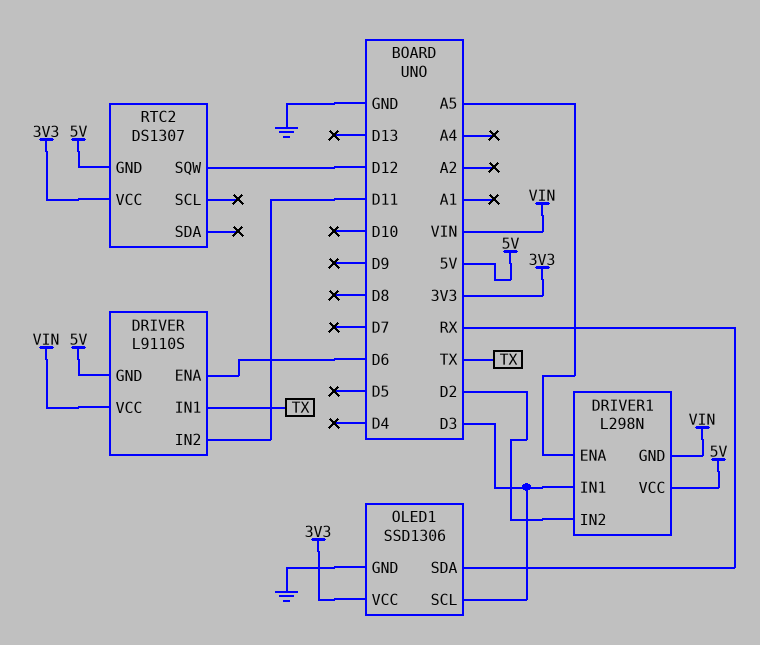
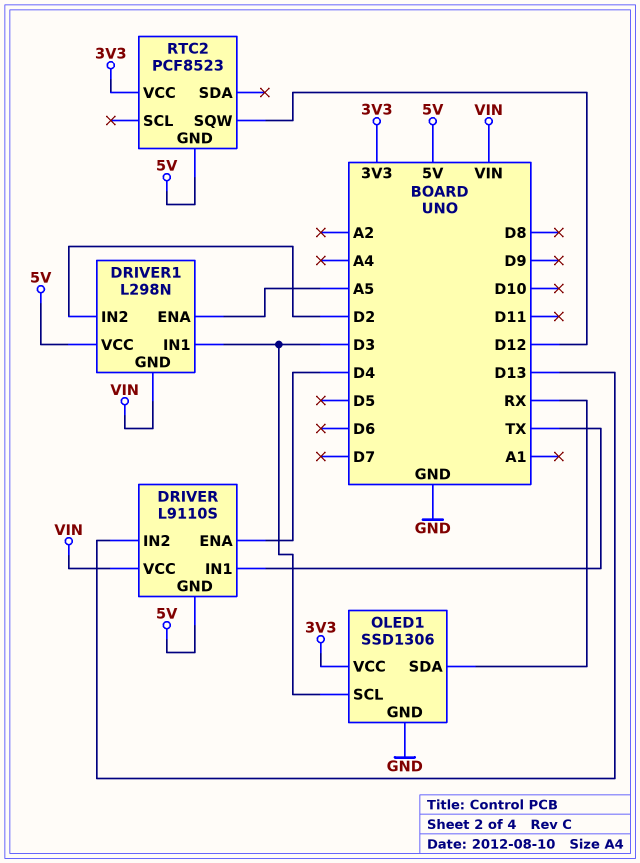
DRIVER pin ENA: D6 -> D4
DRIVER pin IN2: D11 -> D13
RTC2: DS1307 -> PCF8523

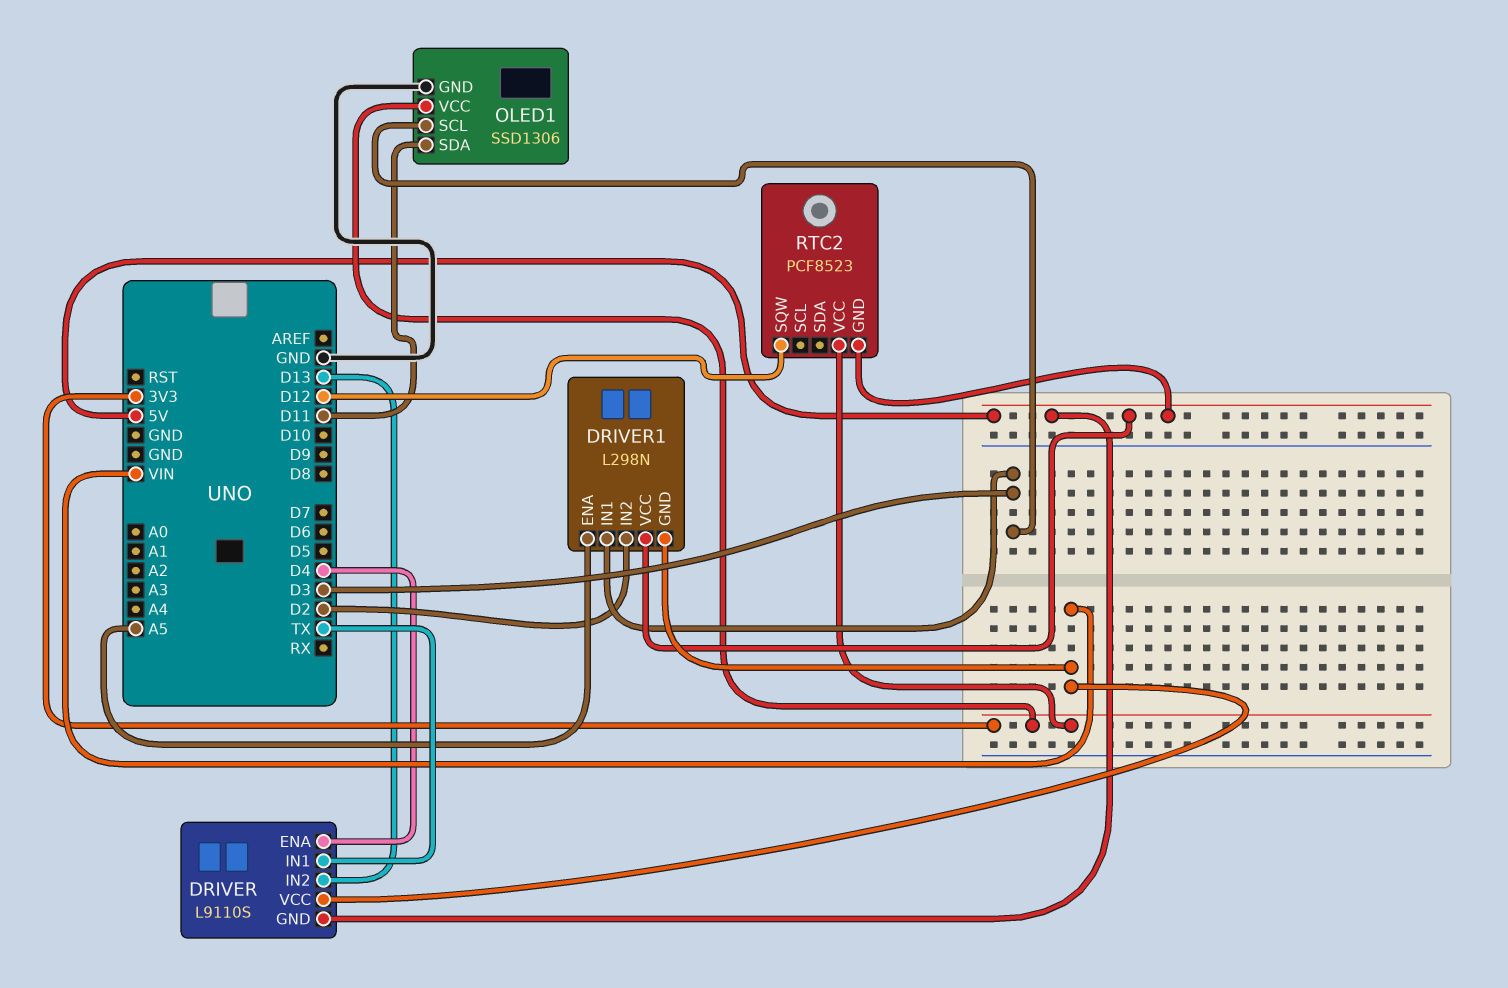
OLED1 pin SDA: RX -> D11

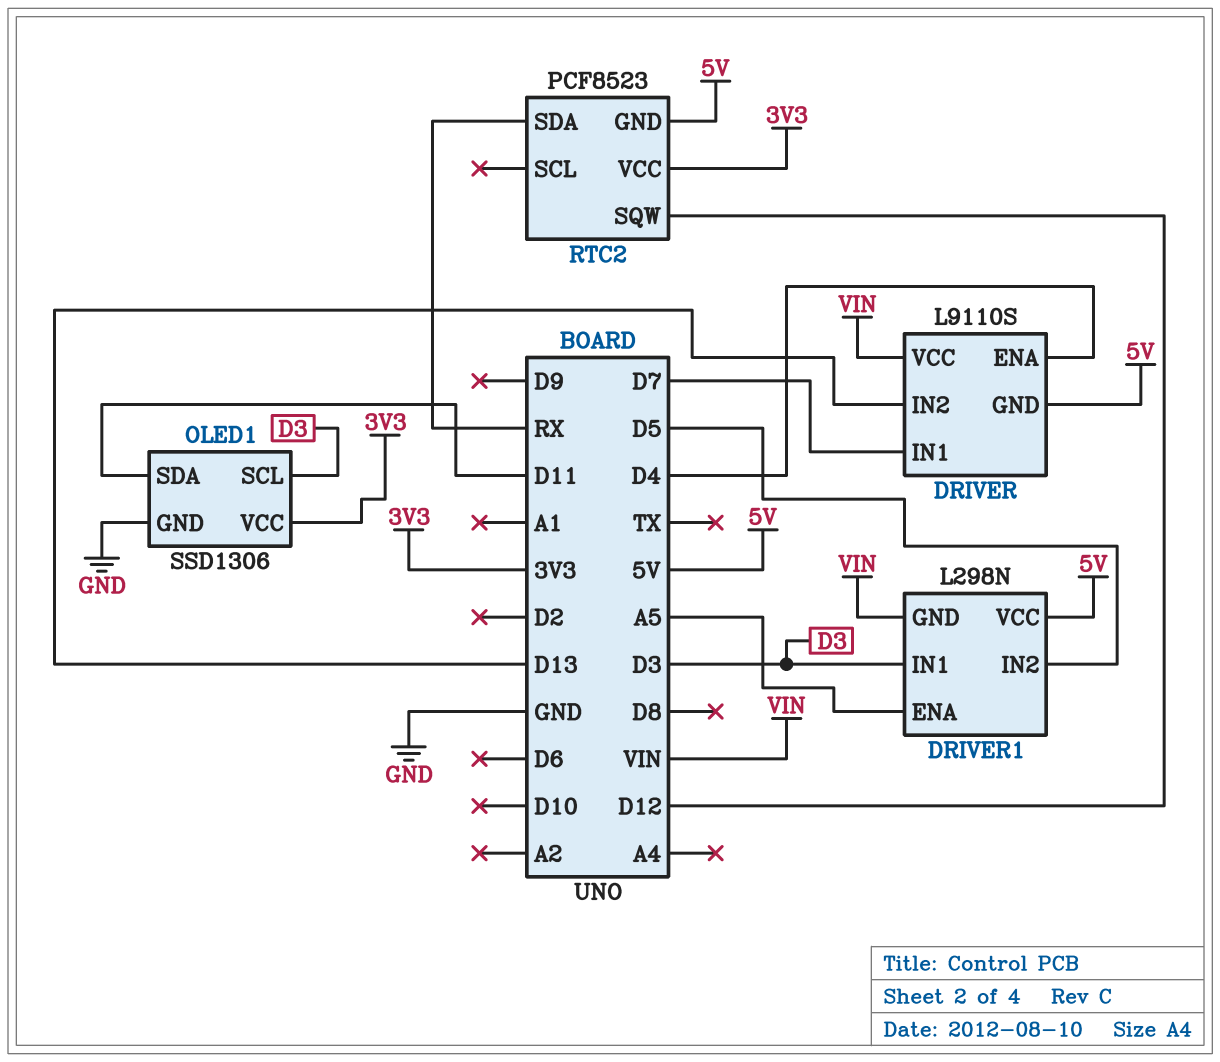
DRIVER pin IN1: TX -> D7
DRIVER1 pin IN2: D2 -> D5
RTC2 pin SDA: none -> RX

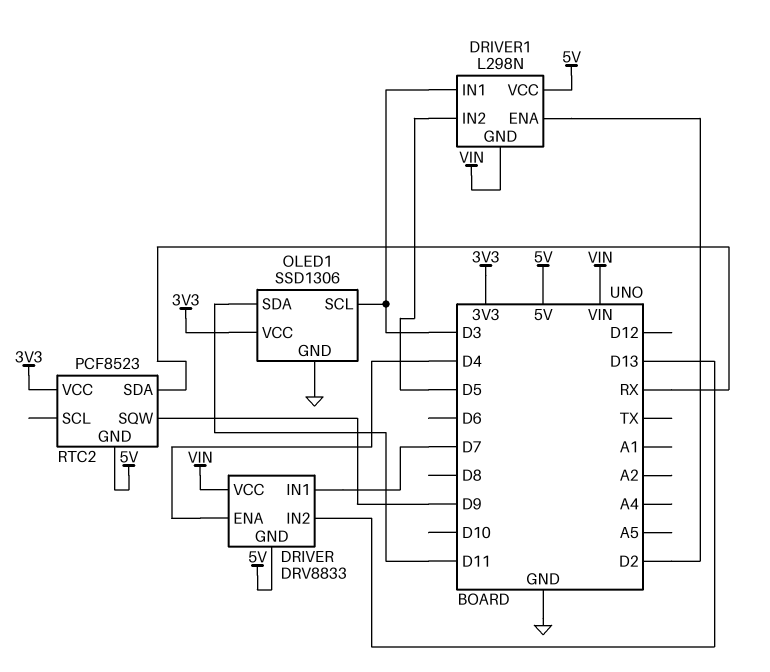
DRIVER: L9110S -> DRV8833
DRIVER1 pin ENA: A5 -> D2
RTC2 pin SQW: D12 -> D9

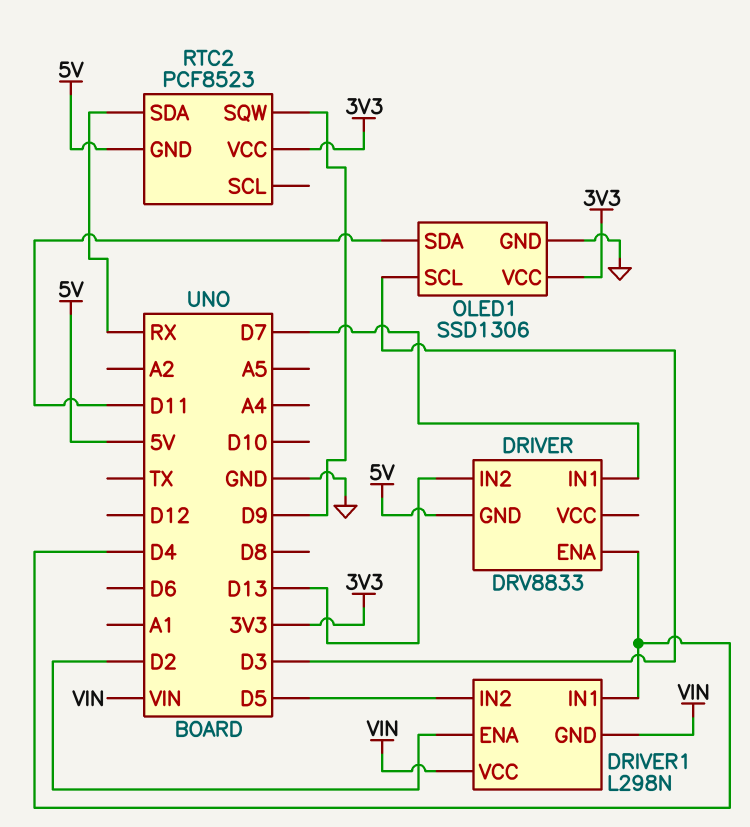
DRIVER pin VCC: VIN -> none
DRIVER1 pin IN1: D3 -> D4
DRIVER1 pin VCC: 5V -> VIN

